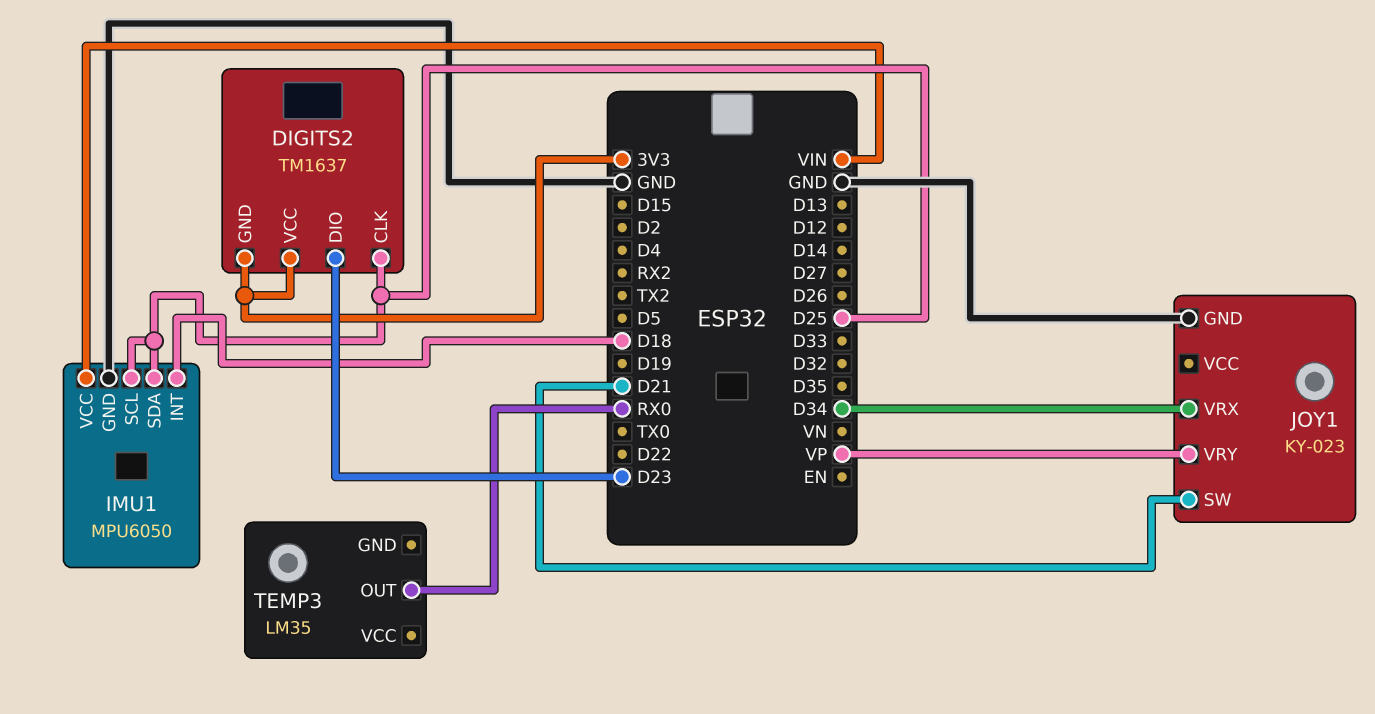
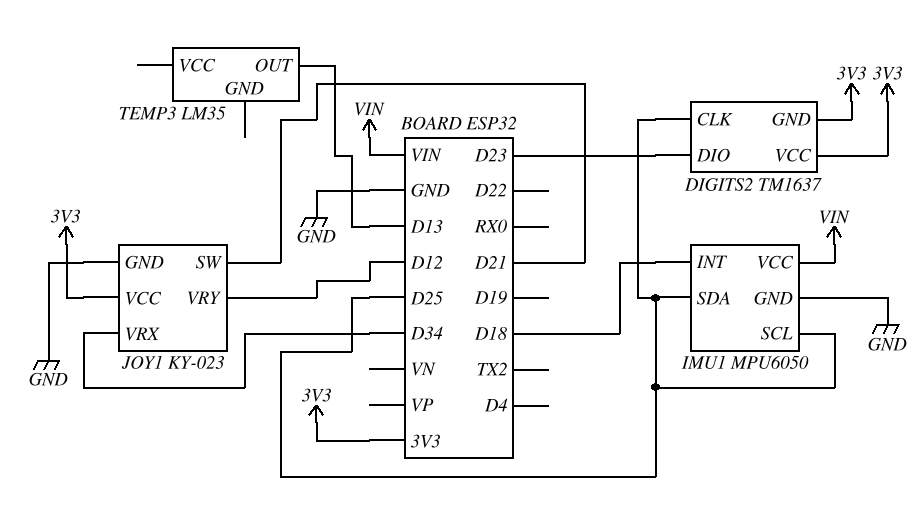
JOY1 pin VCC: none -> 3V3
JOY1 pin VRY: VP -> D12
TEMP3 pin OUT: RX0 -> D13

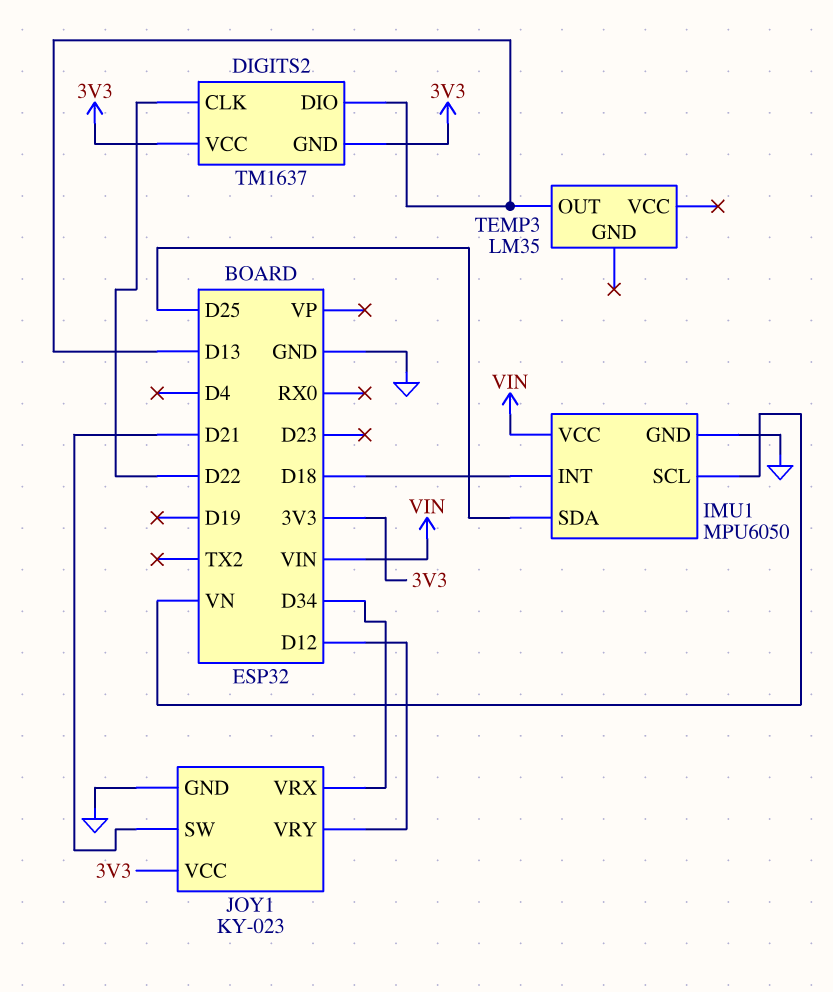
DIGITS2 pin CLK: D25 -> D22
DIGITS2 pin DIO: D23 -> D13
IMU1 pin SCL: D25 -> VN

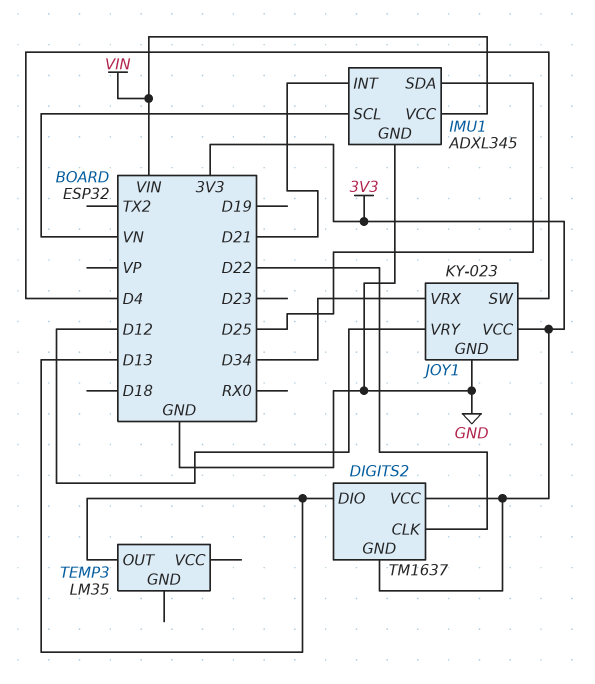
IMU1: MPU6050 -> ADXL345
IMU1 pin INT: D18 -> D21
JOY1 pin SW: D21 -> D4

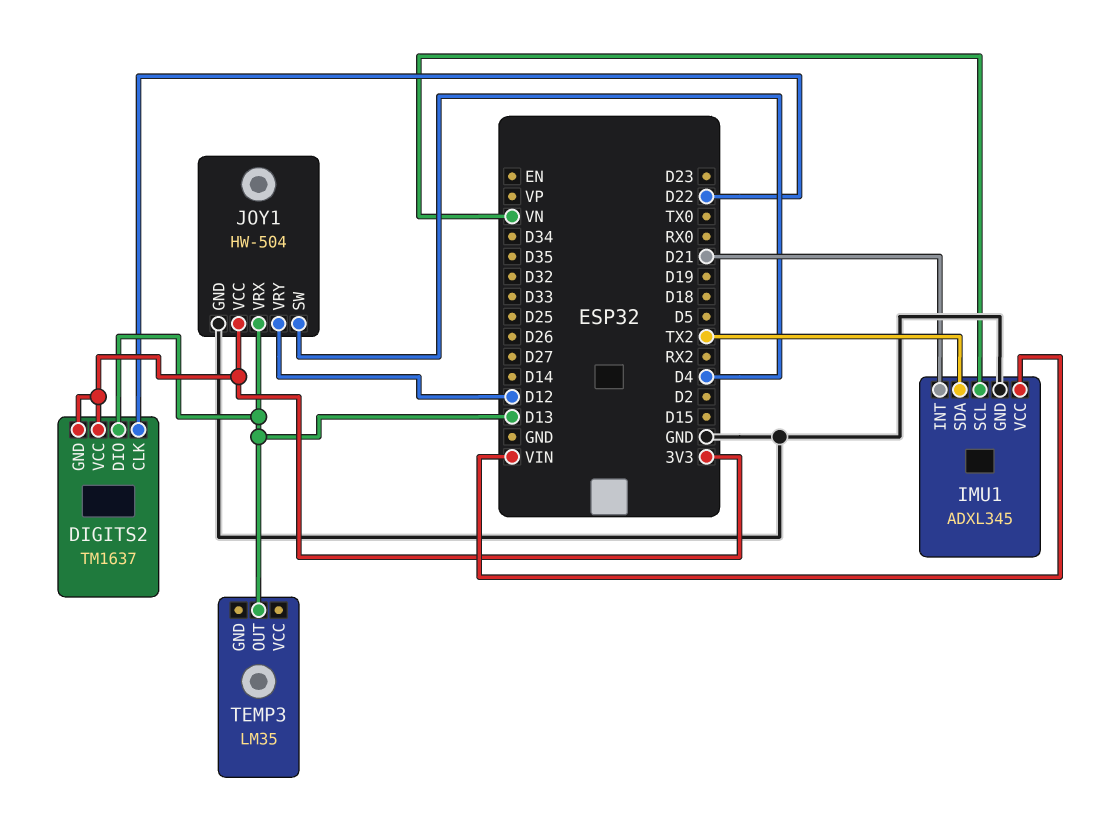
IMU1 pin SDA: D25 -> TX2
JOY1: KY-023 -> HW-504
JOY1 pin VRX: D34 -> D13

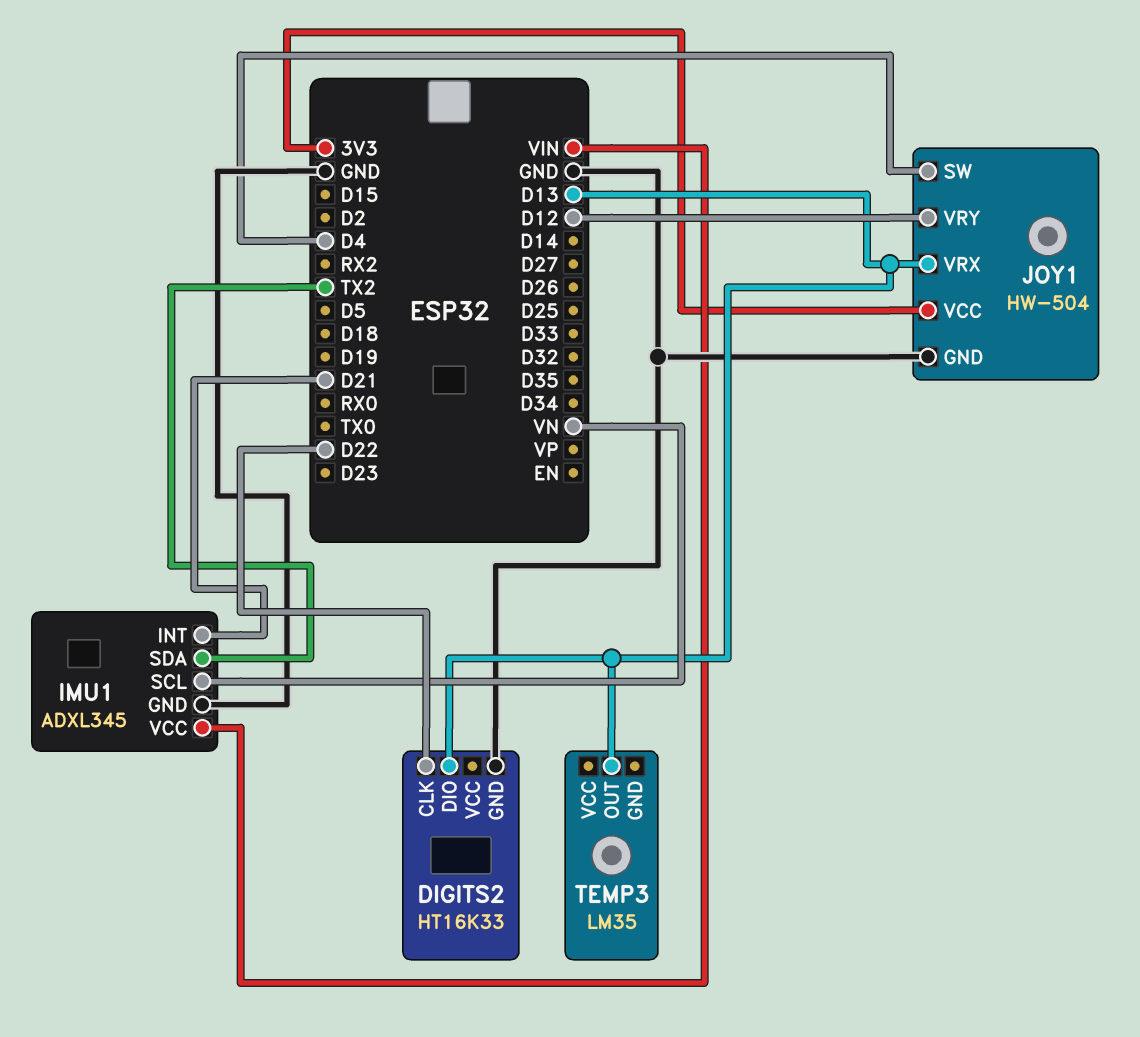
DIGITS2: TM1637 -> HT16K33
DIGITS2 pin GND: 3V3 -> GND
DIGITS2 pin VCC: 3V3 -> none

